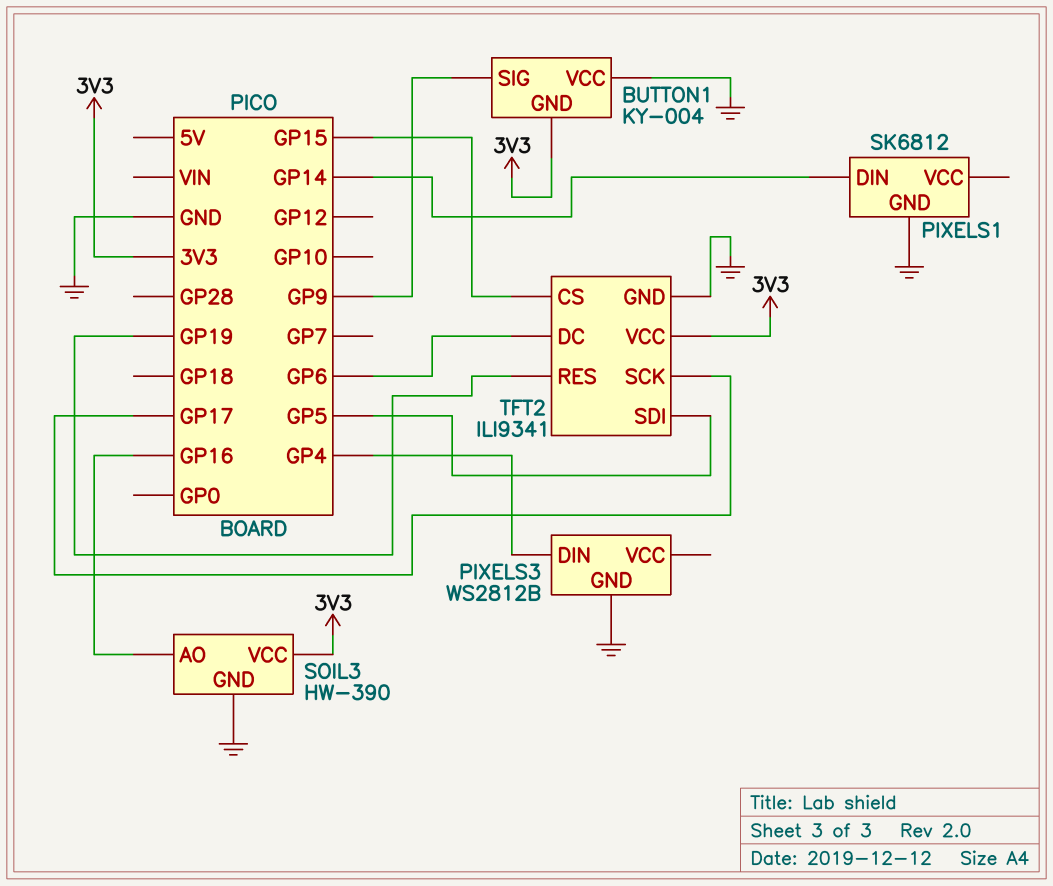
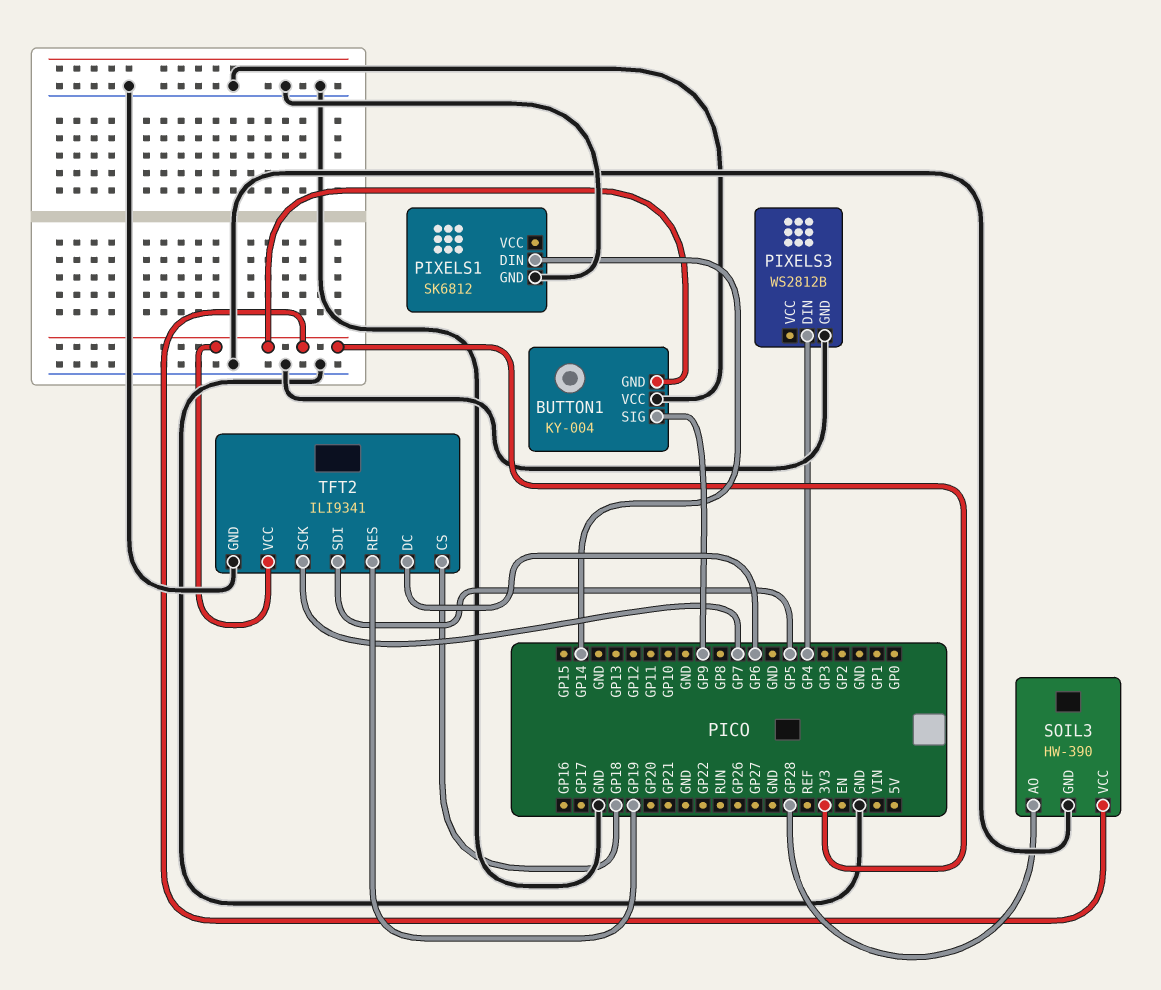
SOIL3 pin AO: GP16 -> GP28
TFT2 pin CS: GP15 -> GP18
TFT2 pin SCK: GP17 -> GP7

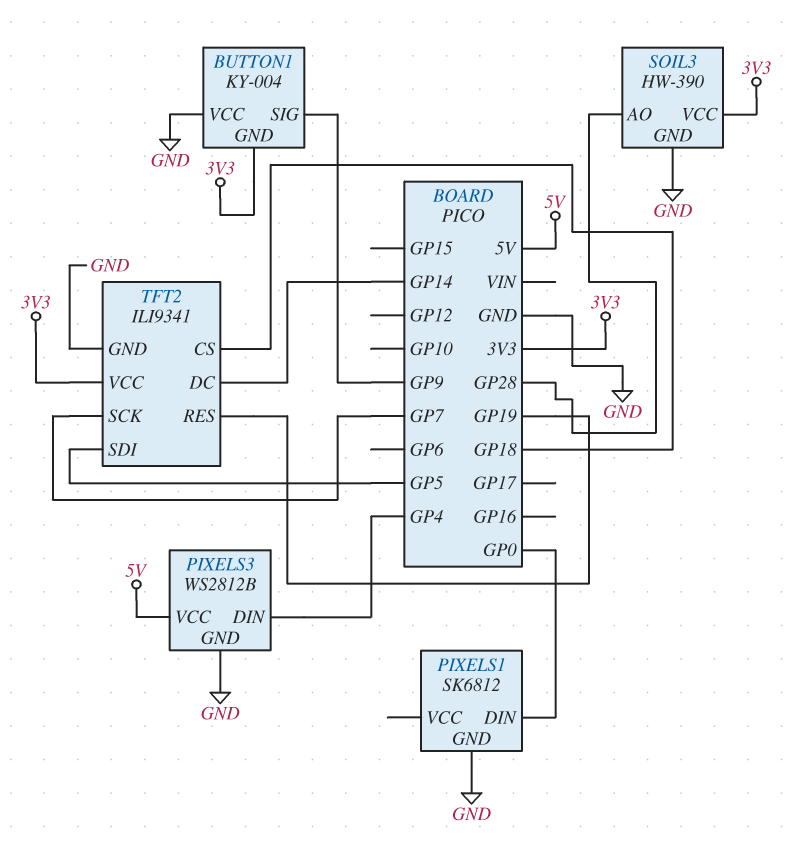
PIXELS1 pin DIN: GP14 -> GP0
PIXELS3 pin VCC: none -> 5V
TFT2 pin DC: GP6 -> GP14

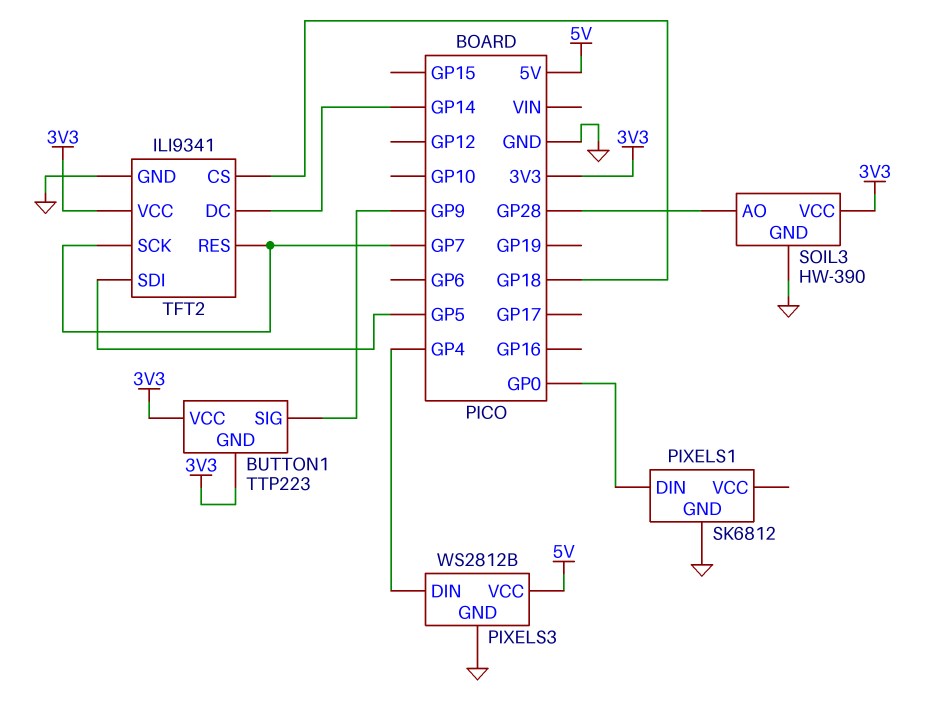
BUTTON1: KY-004 -> TTP223
BUTTON1 pin VCC: GND -> 3V3
TFT2 pin RES: GP19 -> GP7

